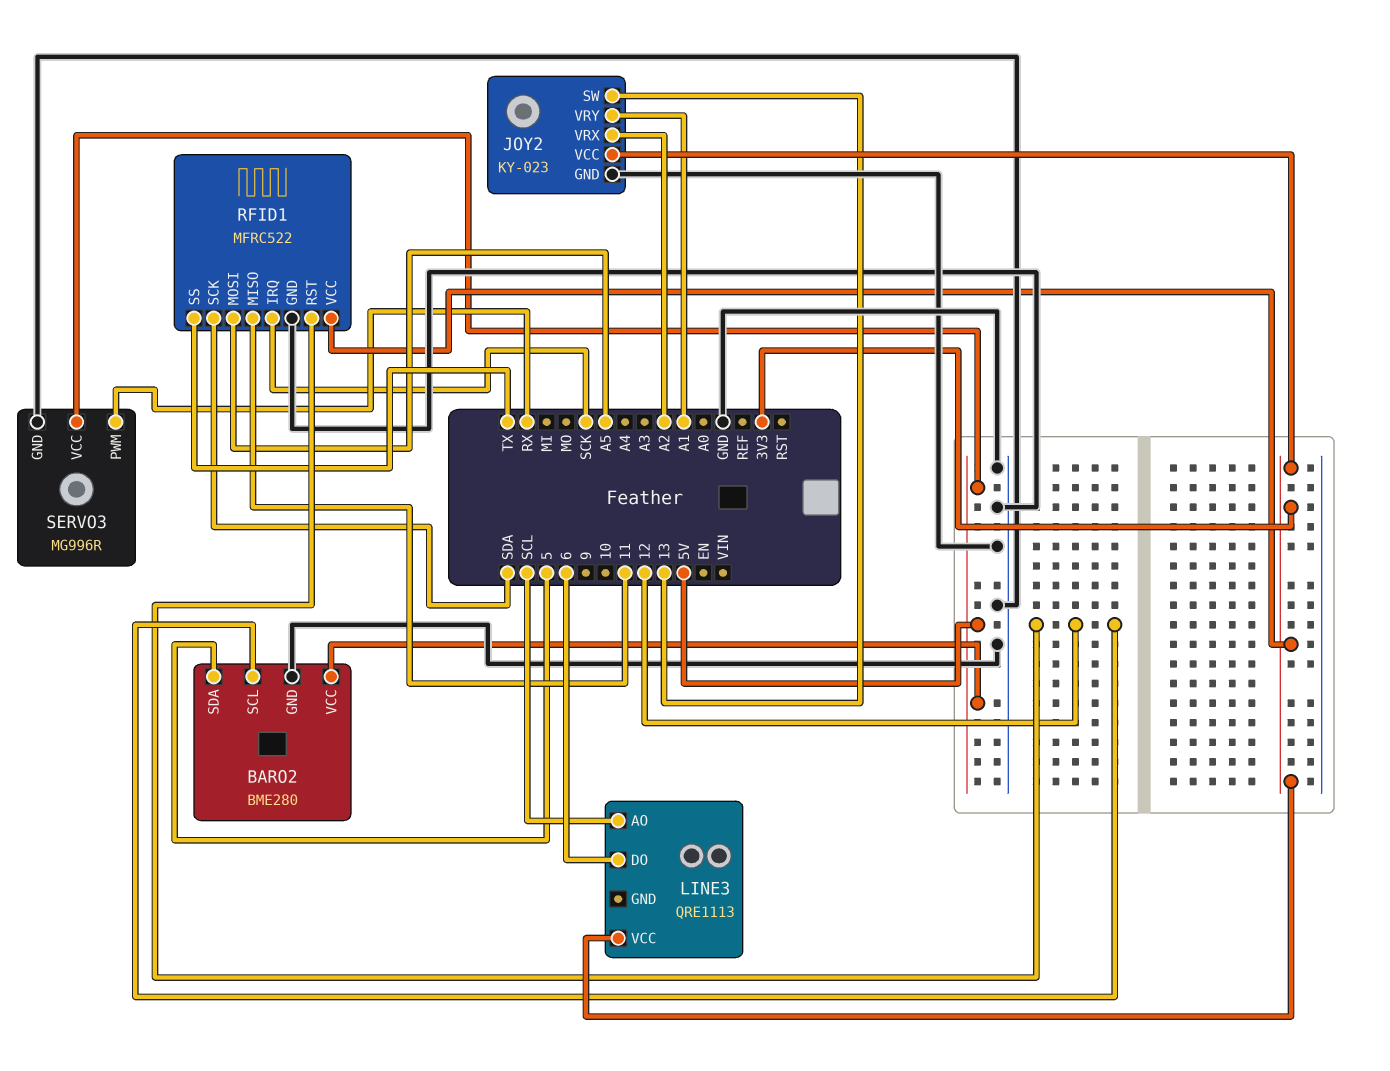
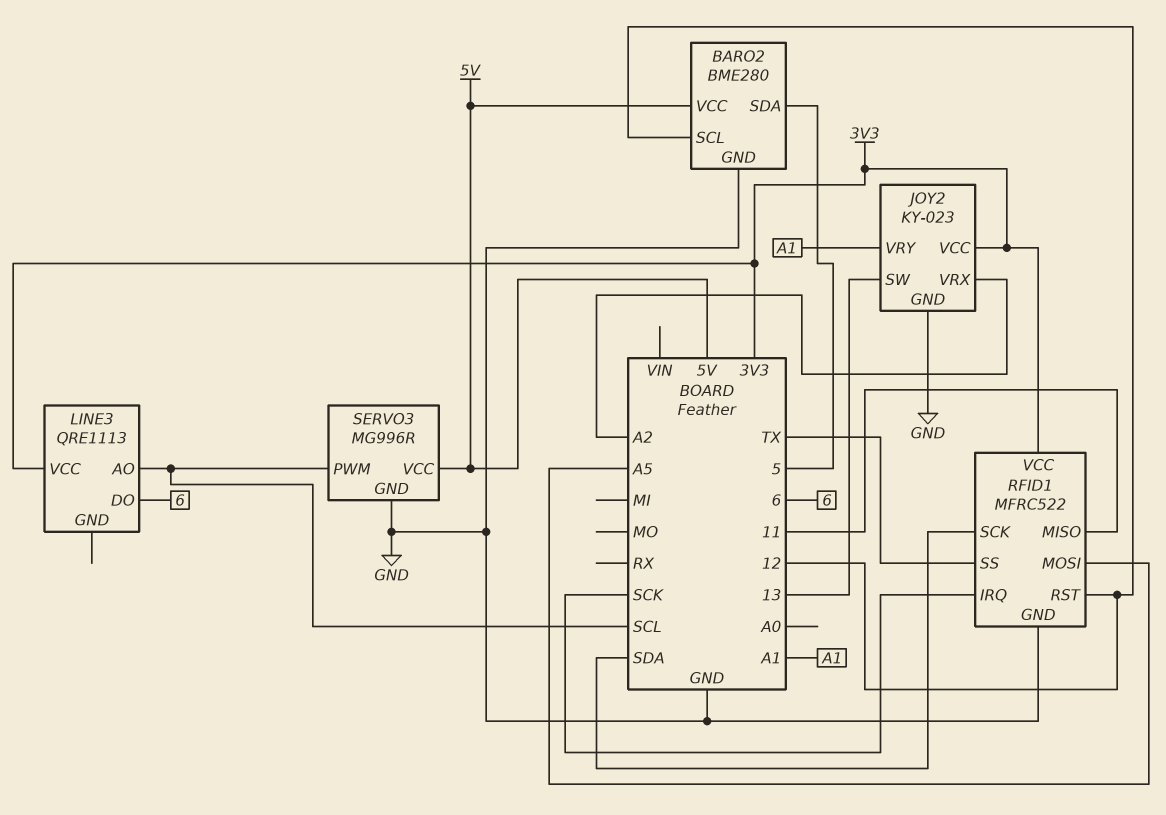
SERVO3 pin PWM: RX -> SCL

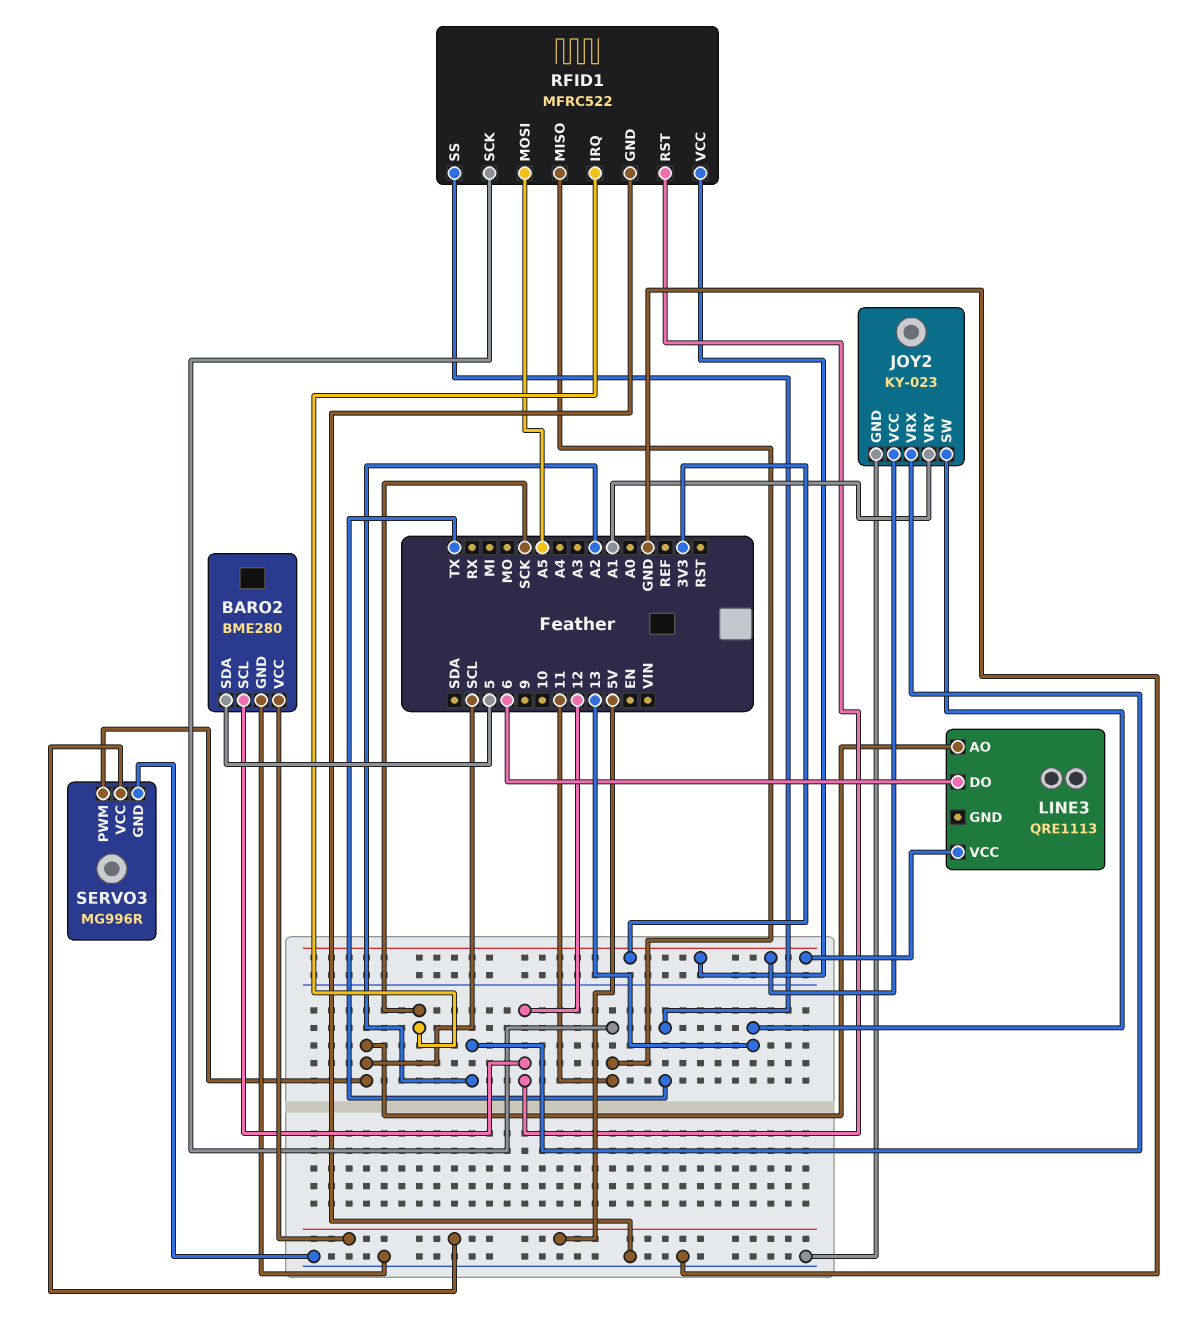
RFID1 pin SCK: SDA -> 11

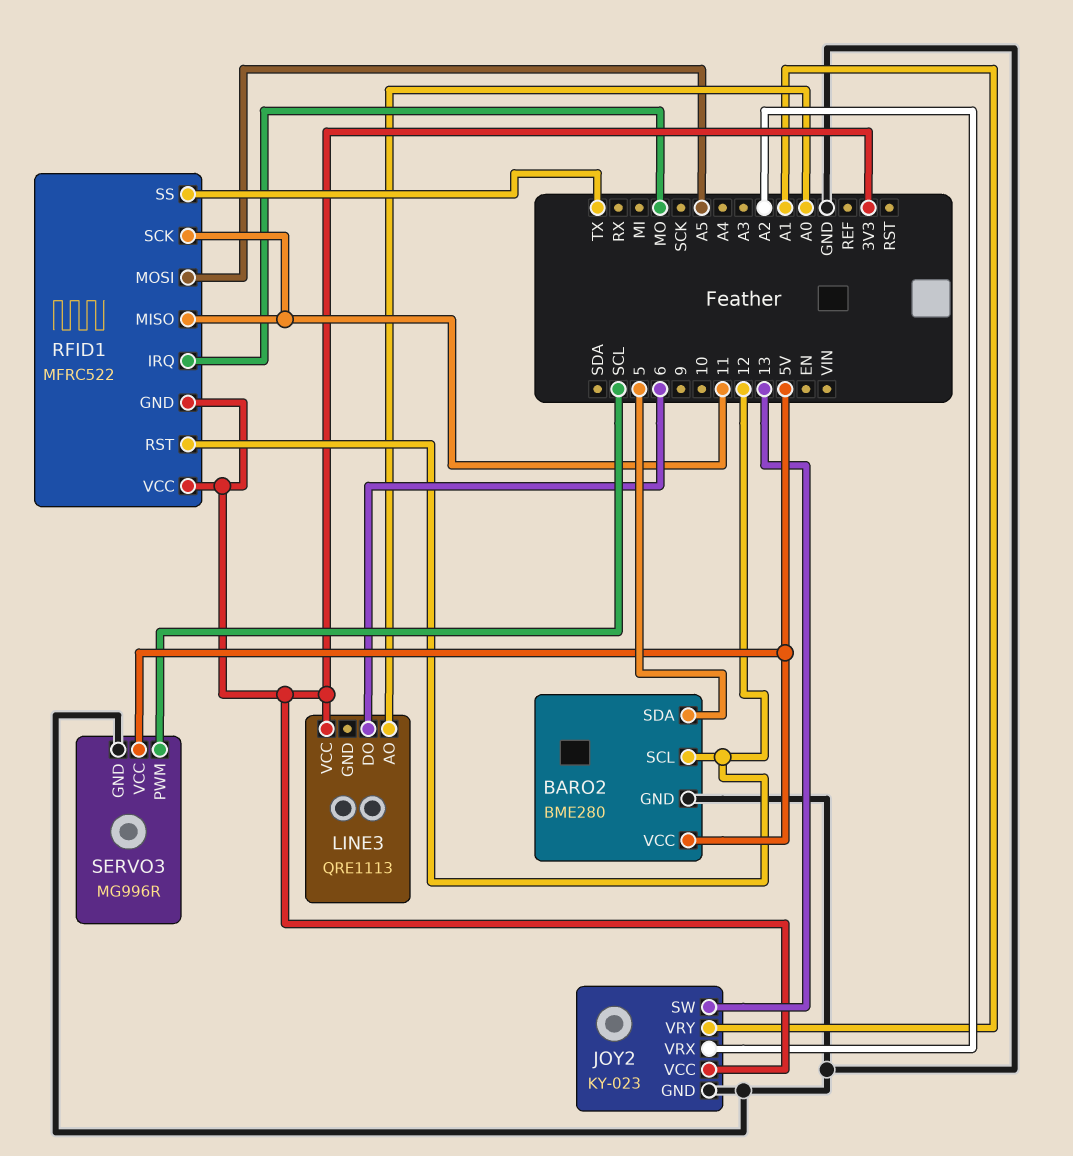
LINE3 pin AO: SCL -> A0
RFID1 pin GND: GND -> 3V3
RFID1 pin IRQ: SCK -> MO

